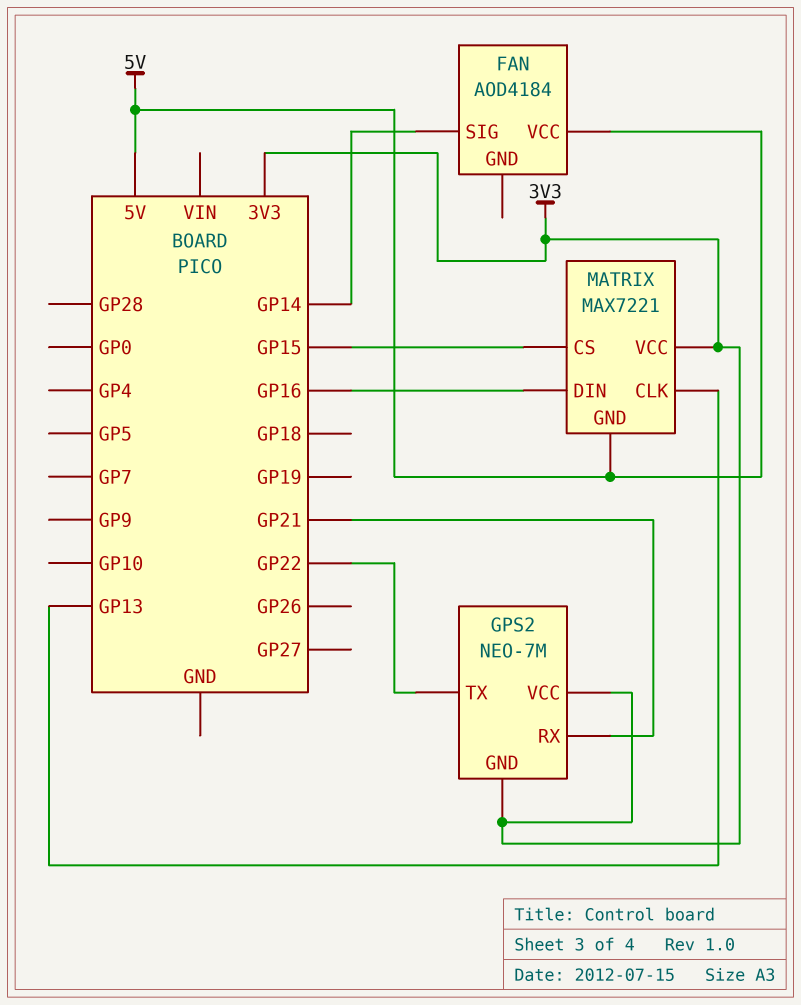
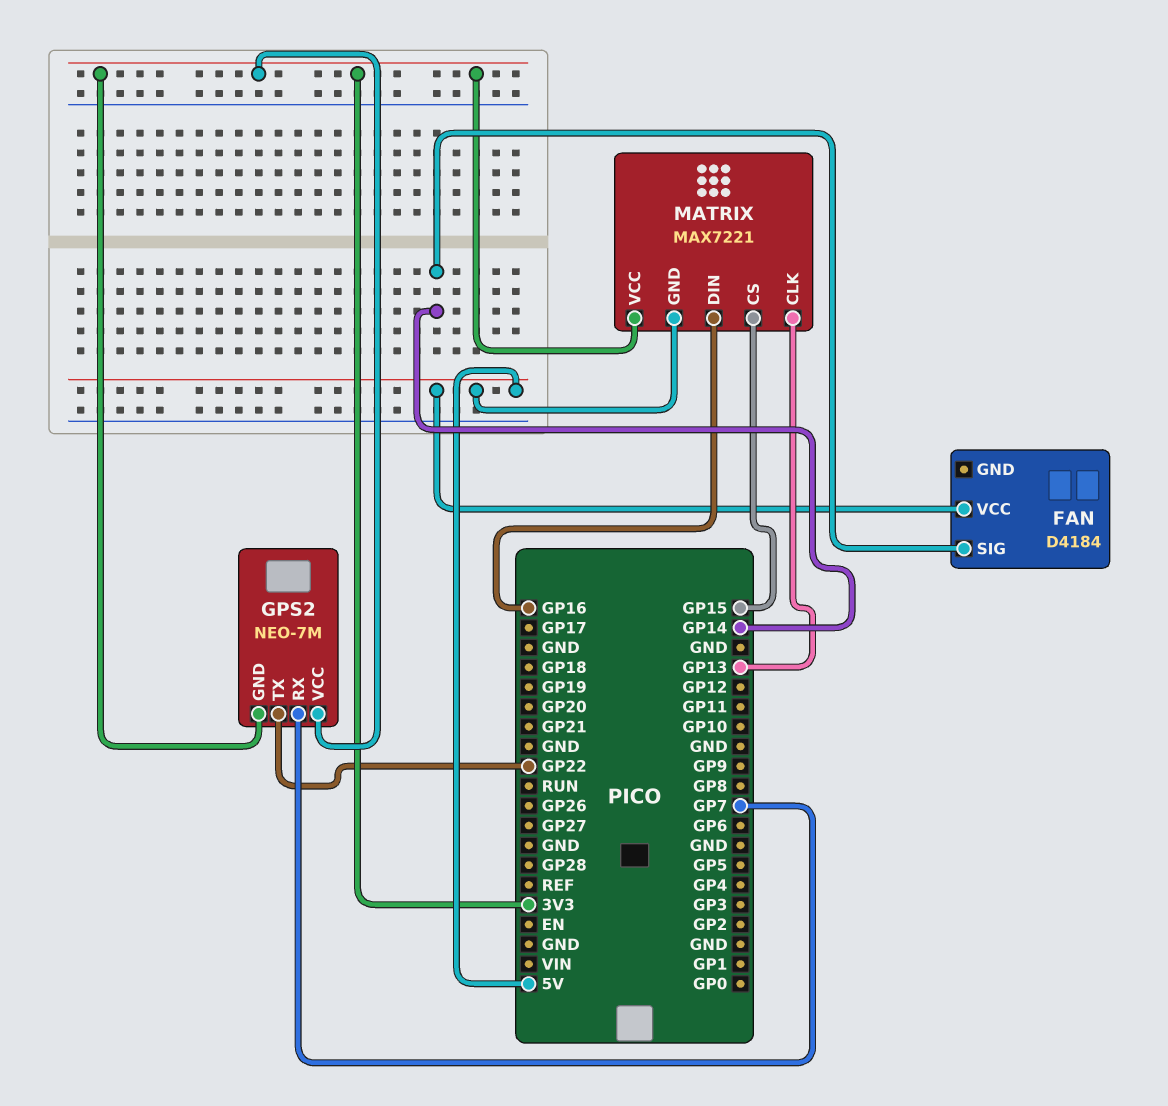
FAN: AOD4184 -> D4184
GPS2 pin RX: GP21 -> GP7

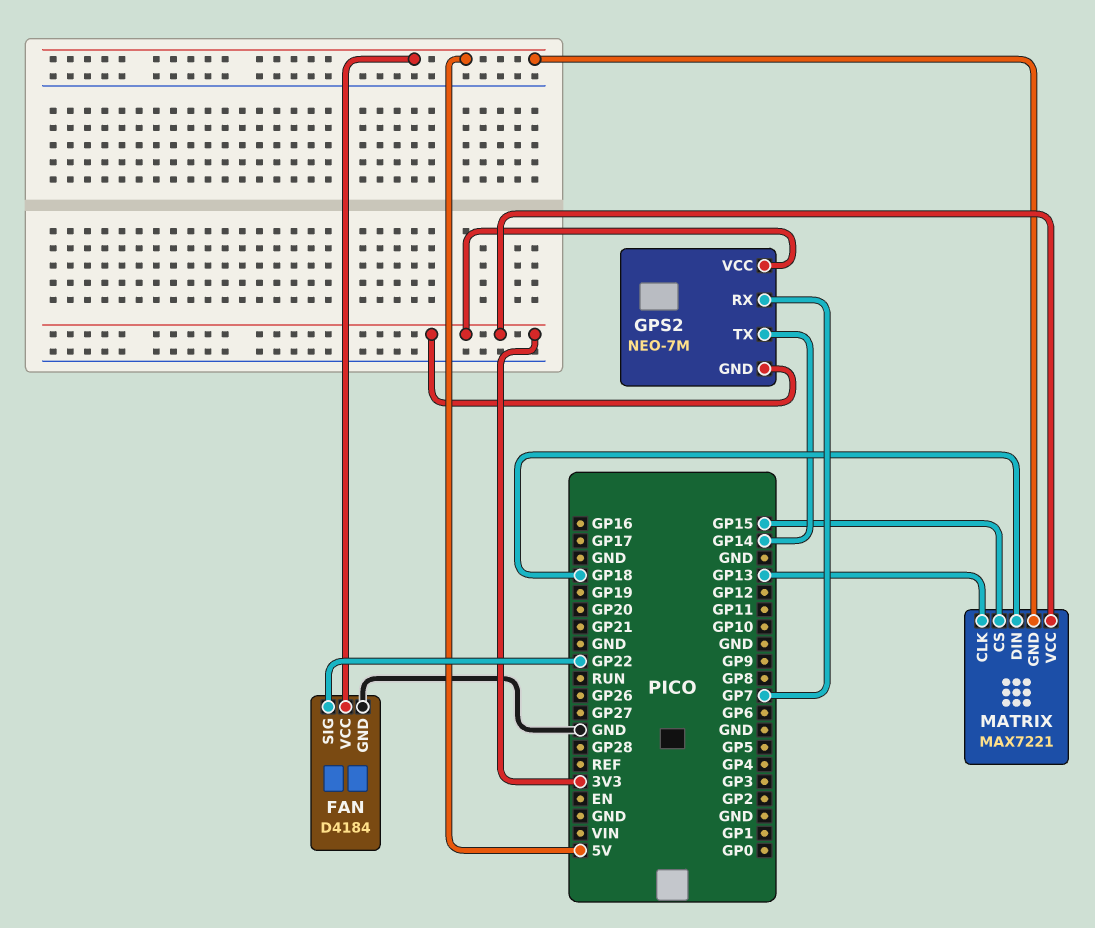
FAN pin GND: none -> GND
FAN pin SIG: GP14 -> GP22
GPS2 pin TX: GP22 -> GP14
MATRIX pin DIN: GP16 -> GP18

